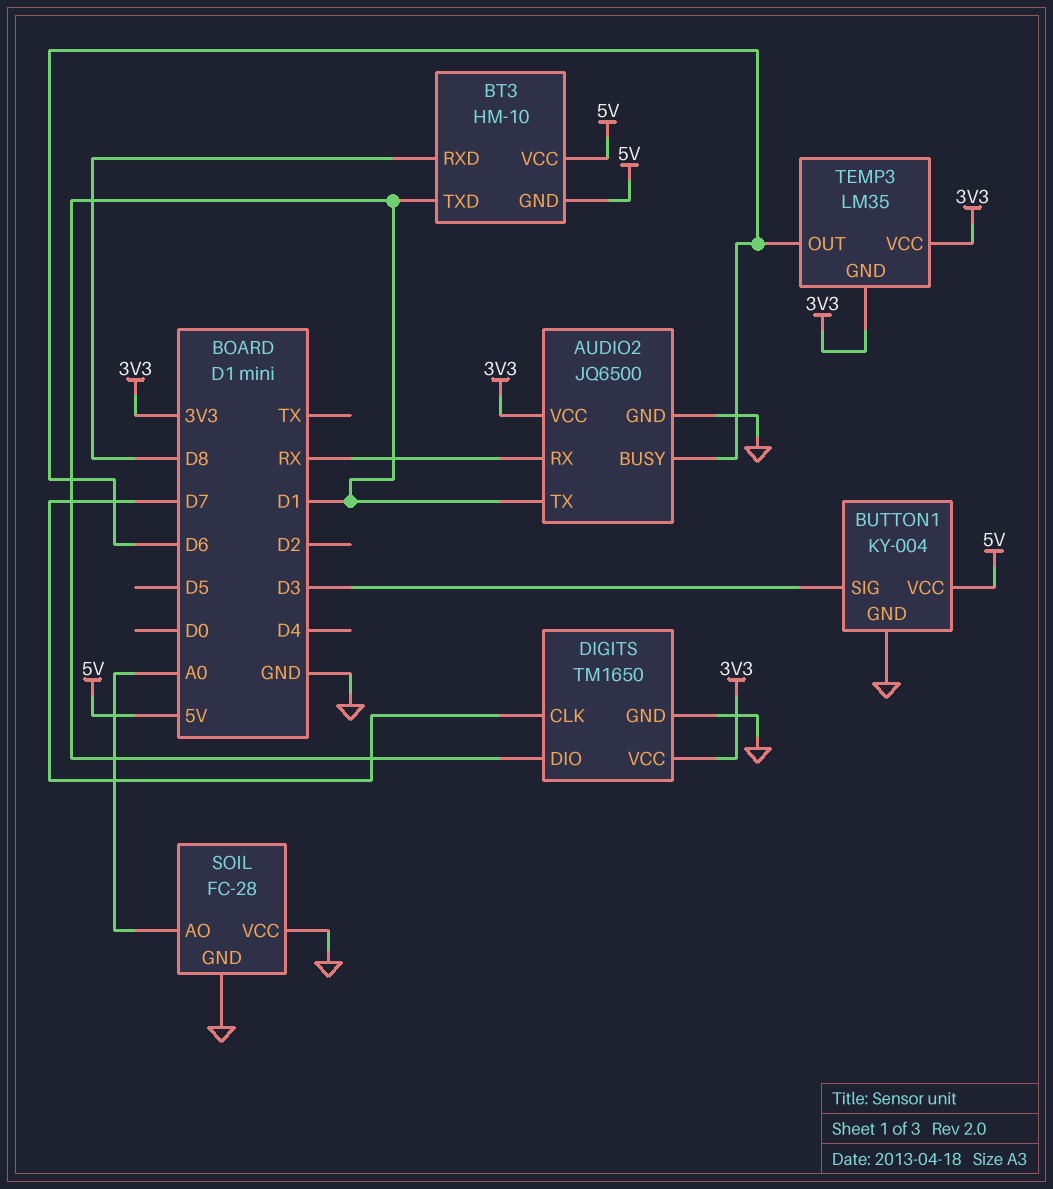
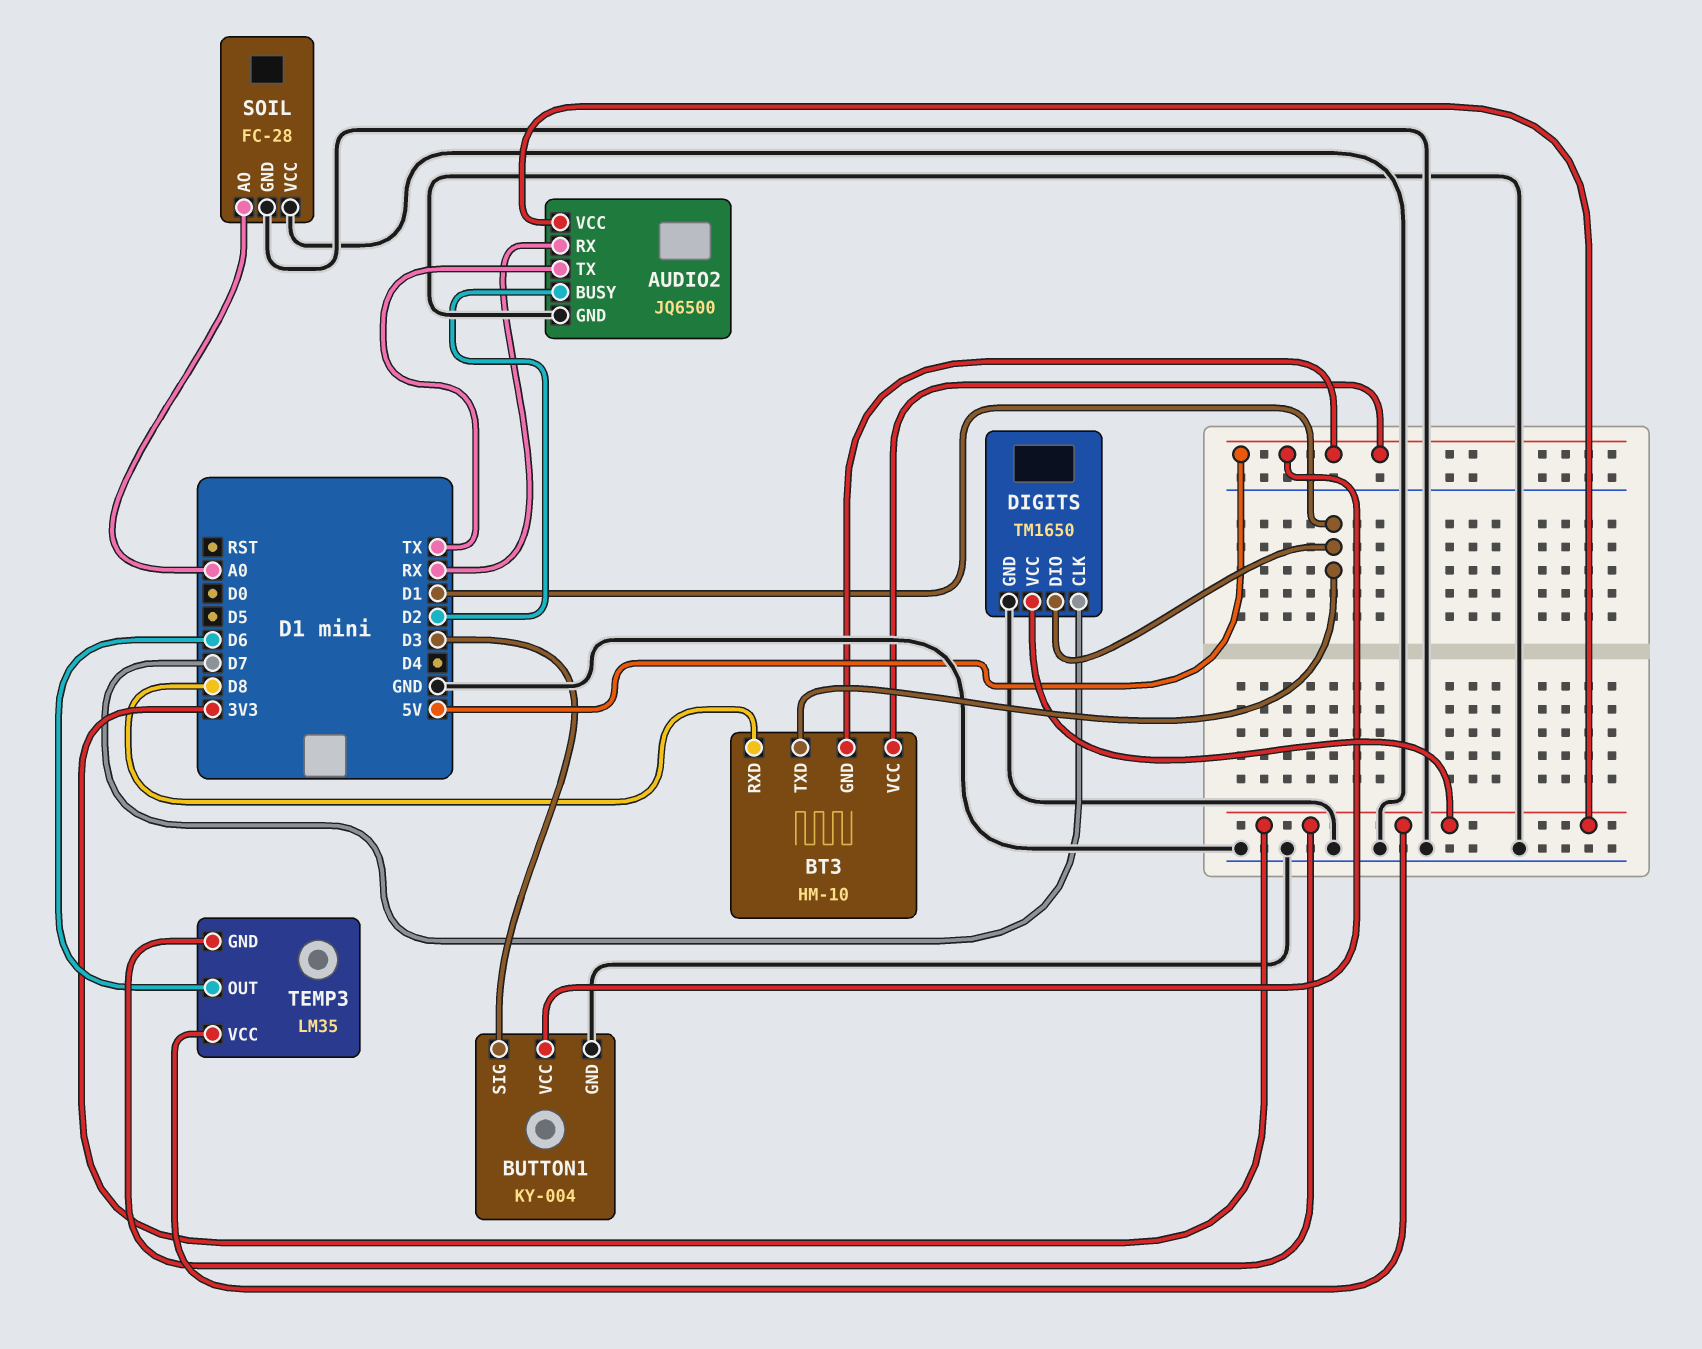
AUDIO2 pin BUSY: D6 -> D2
AUDIO2 pin TX: D1 -> TX

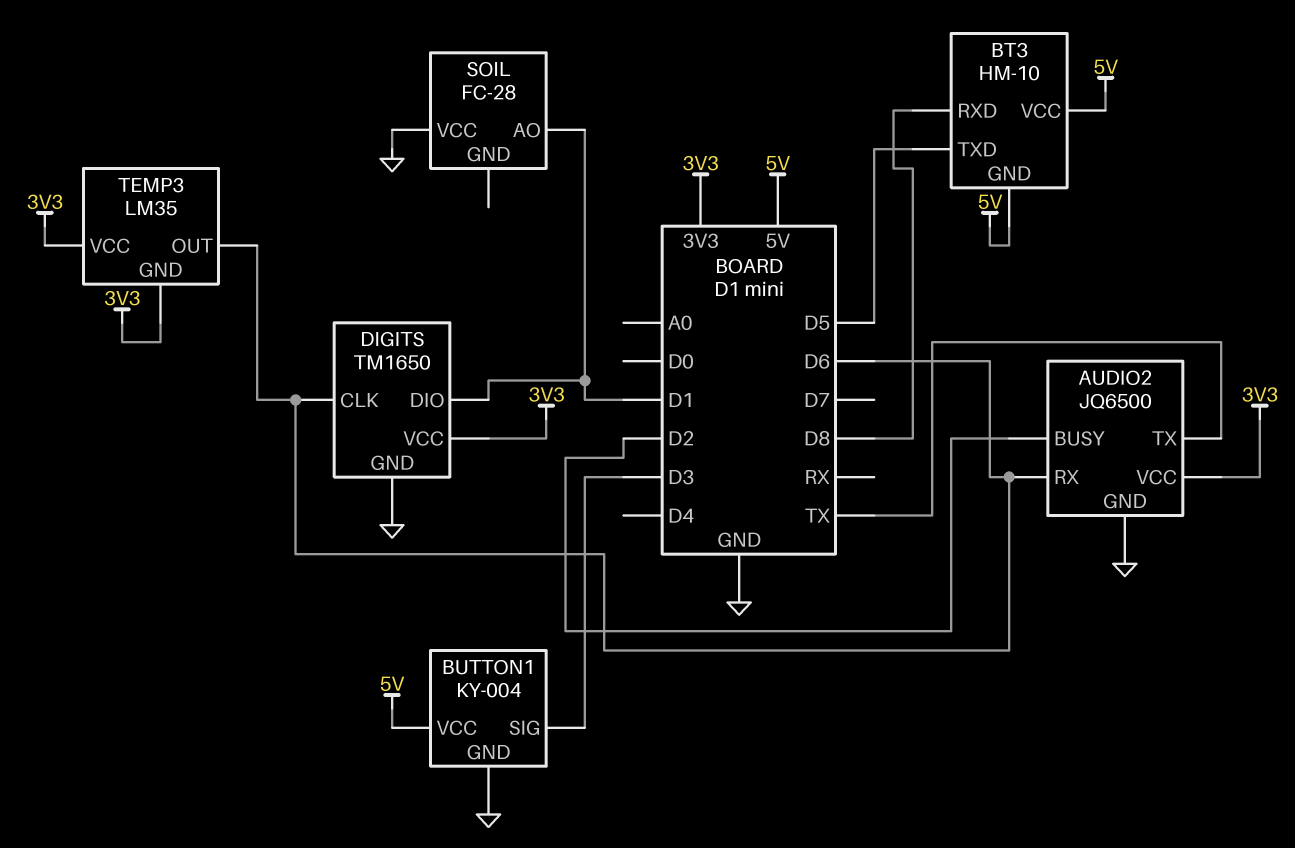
AUDIO2 pin RX: RX -> D6
BT3 pin TXD: D1 -> D5
DIGITS pin CLK: D7 -> D6
SOIL pin AO: A0 -> D1
SOIL pin GND: GND -> none

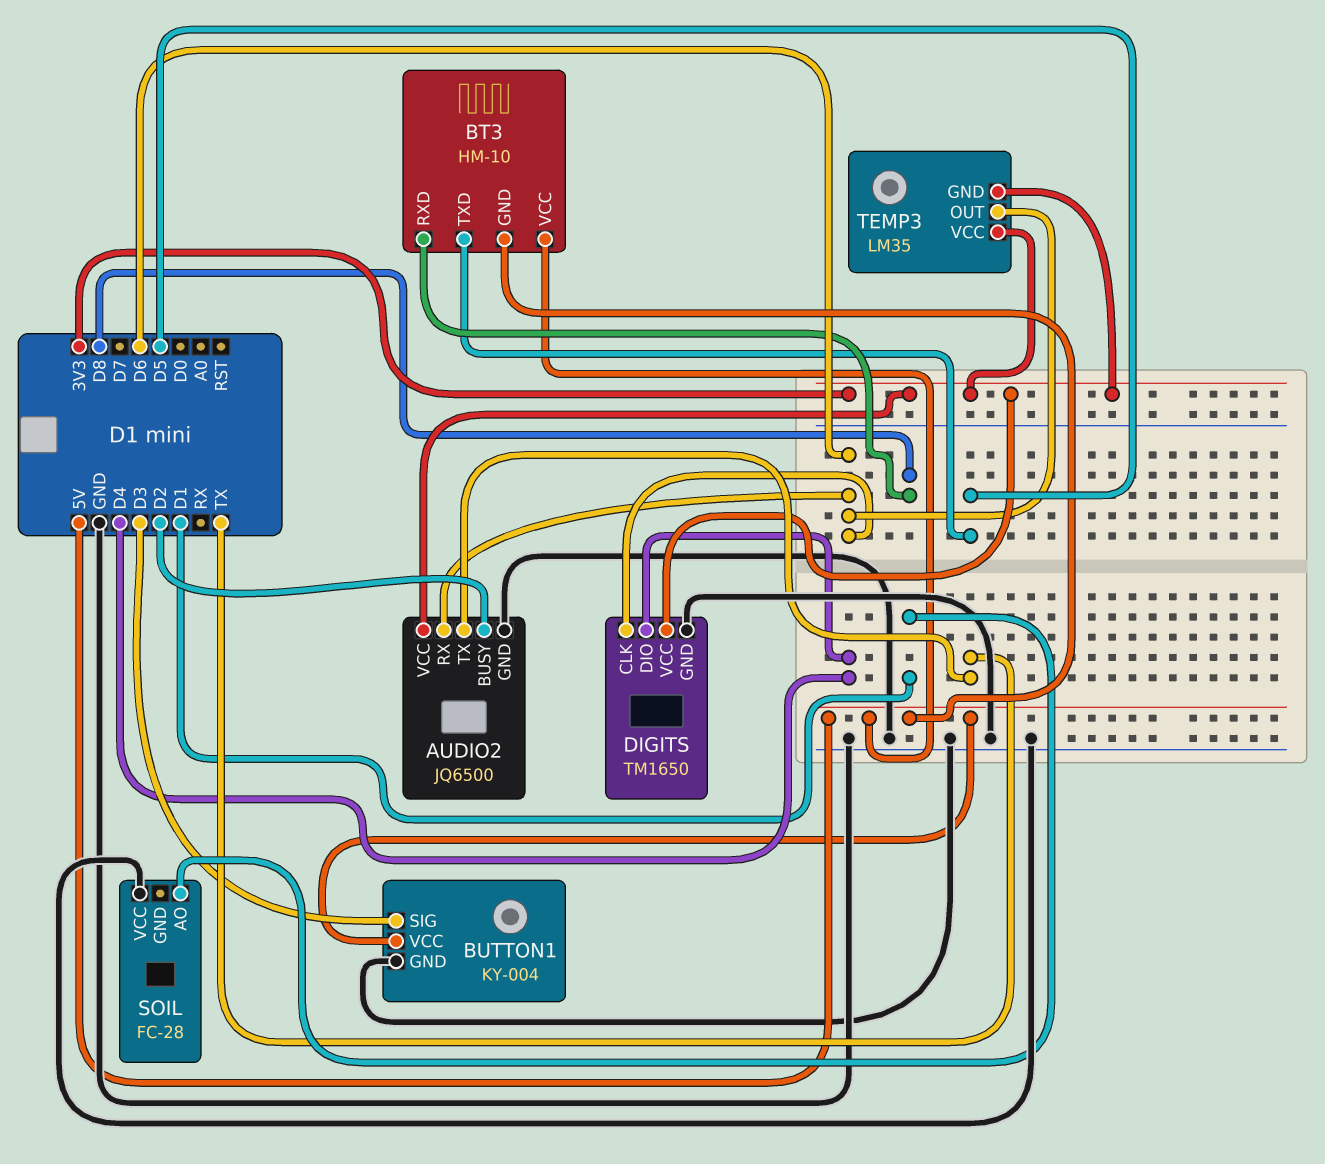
DIGITS pin DIO: D1 -> D4

